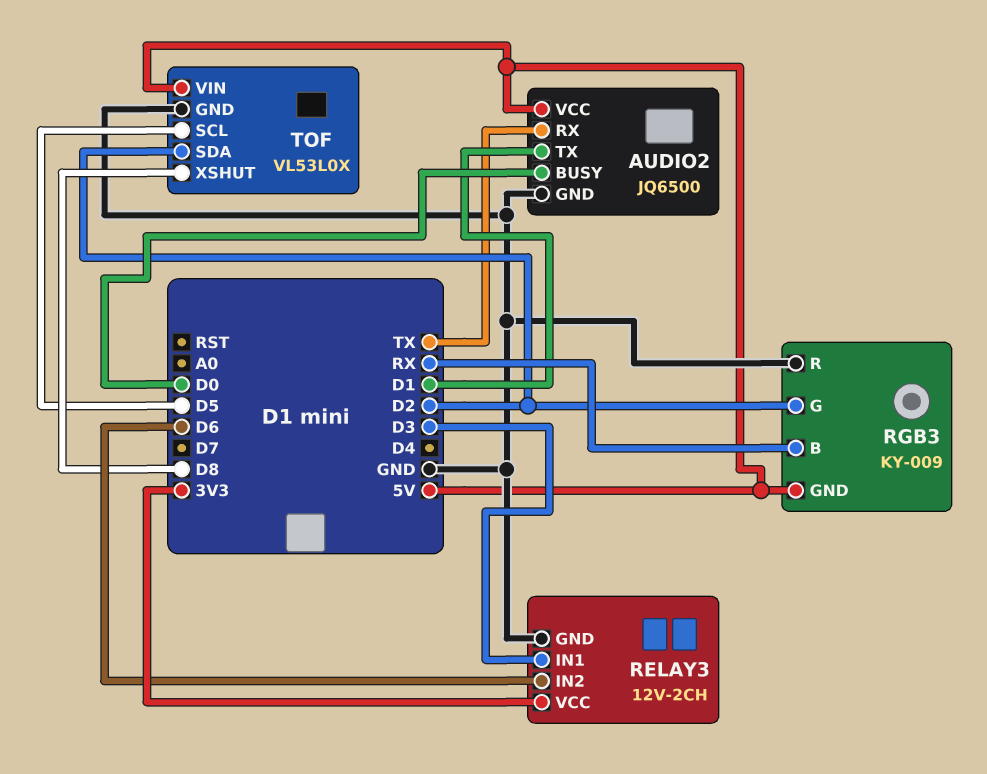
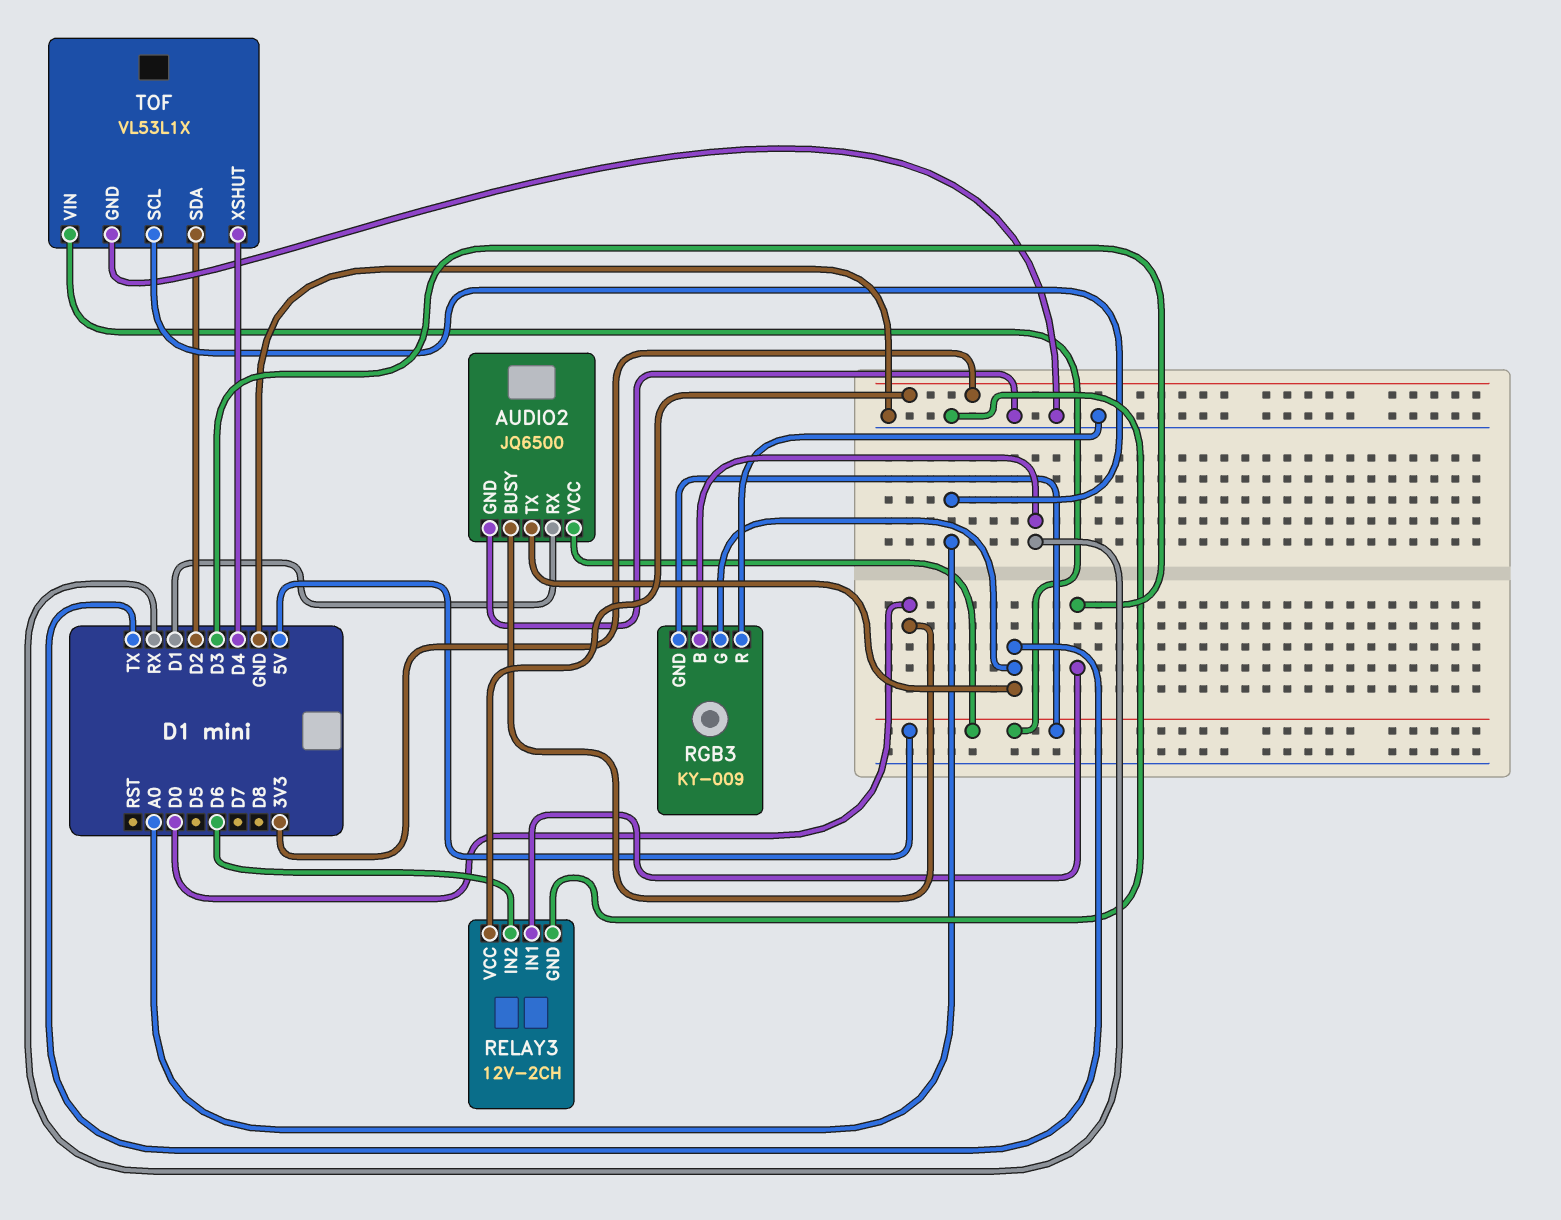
AUDIO2 pin RX: TX -> D1
AUDIO2 pin TX: D1 -> TX
RGB3 pin G: D2 -> TX
TOF: VL53L0X -> VL53L1X
TOF pin SCL: D5 -> A0
TOF pin XSHUT: D8 -> D4

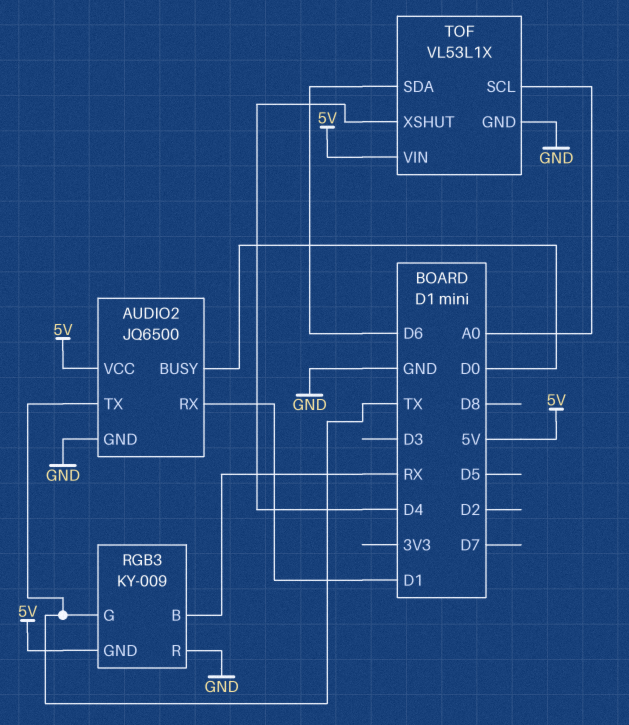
RELAY3: 12V-2CH -> none
RELAY3 pin GND: GND -> none
RELAY3 pin IN1: D3 -> none
RELAY3 pin IN2: D6 -> none
RELAY3 pin VCC: 3V3 -> none
TOF pin SDA: D2 -> D6

